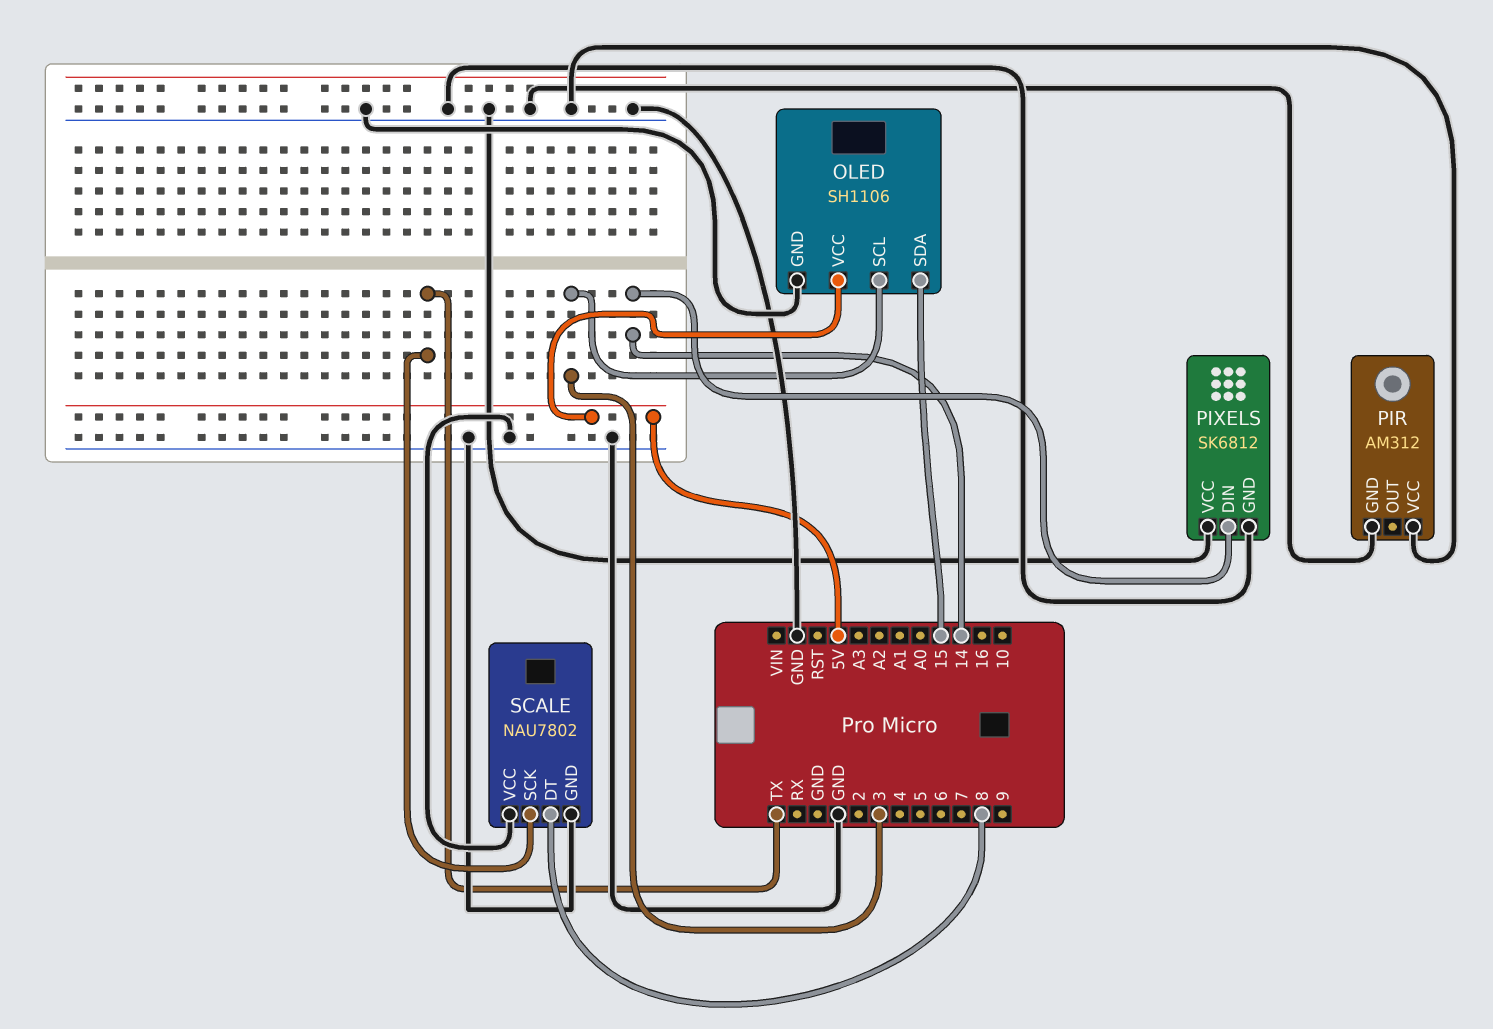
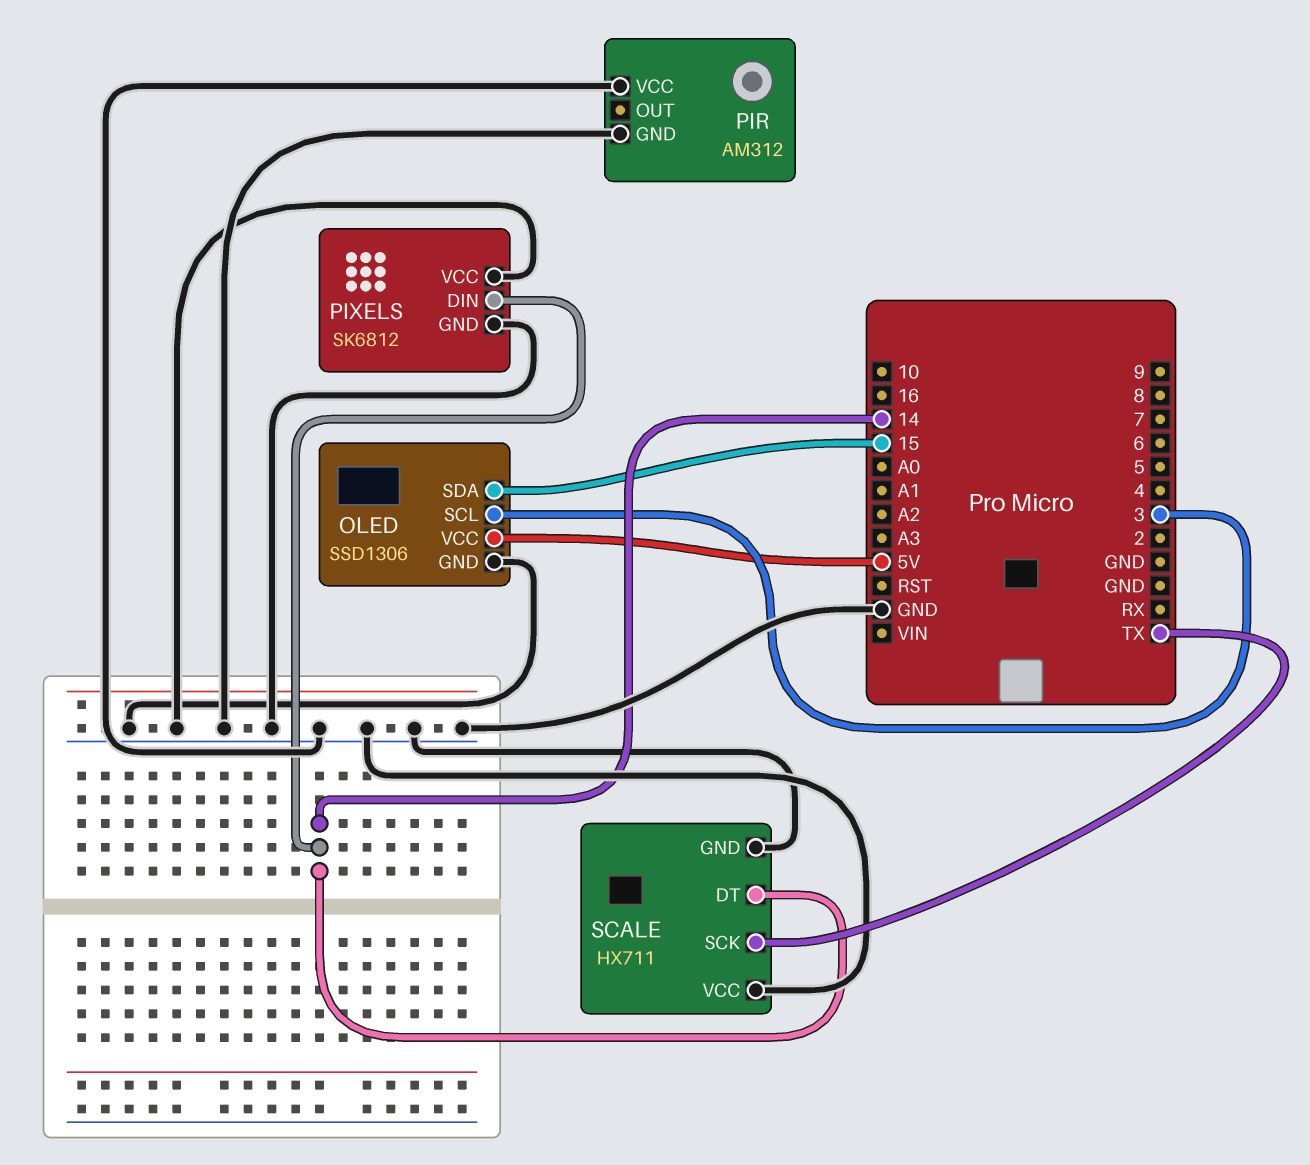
OLED: SH1106 -> SSD1306
SCALE: NAU7802 -> HX711
SCALE pin DT: 8 -> 14

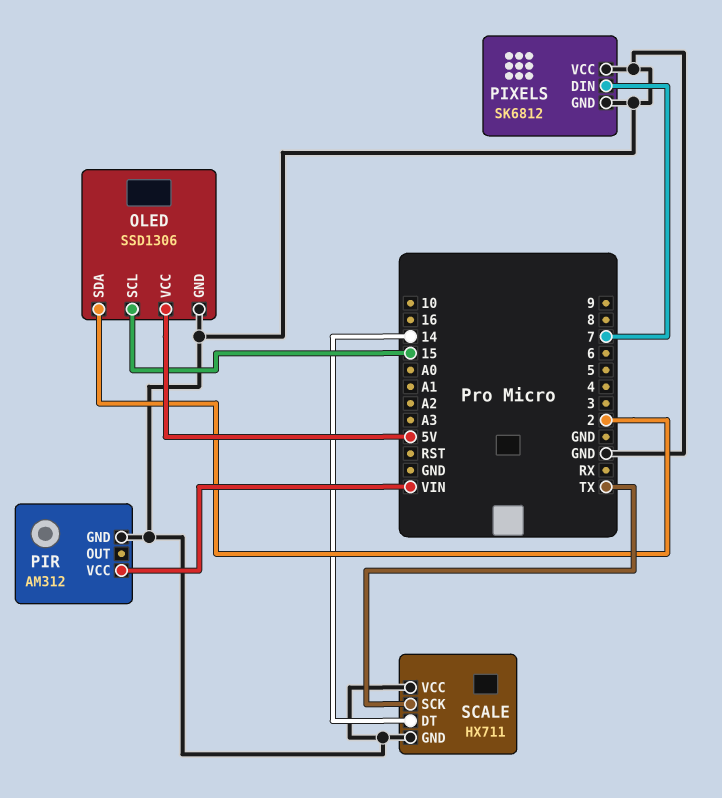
OLED pin SCL: 3 -> 15
OLED pin SDA: 15 -> 2
PIR pin VCC: GND -> VIN
PIXELS pin DIN: 14 -> 7

